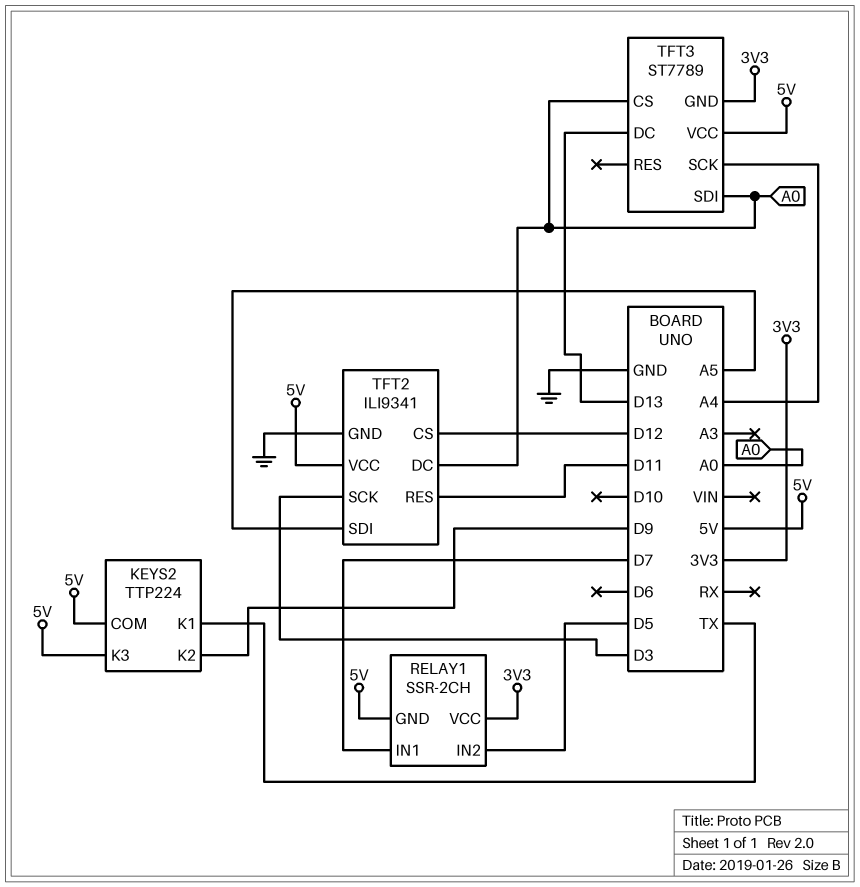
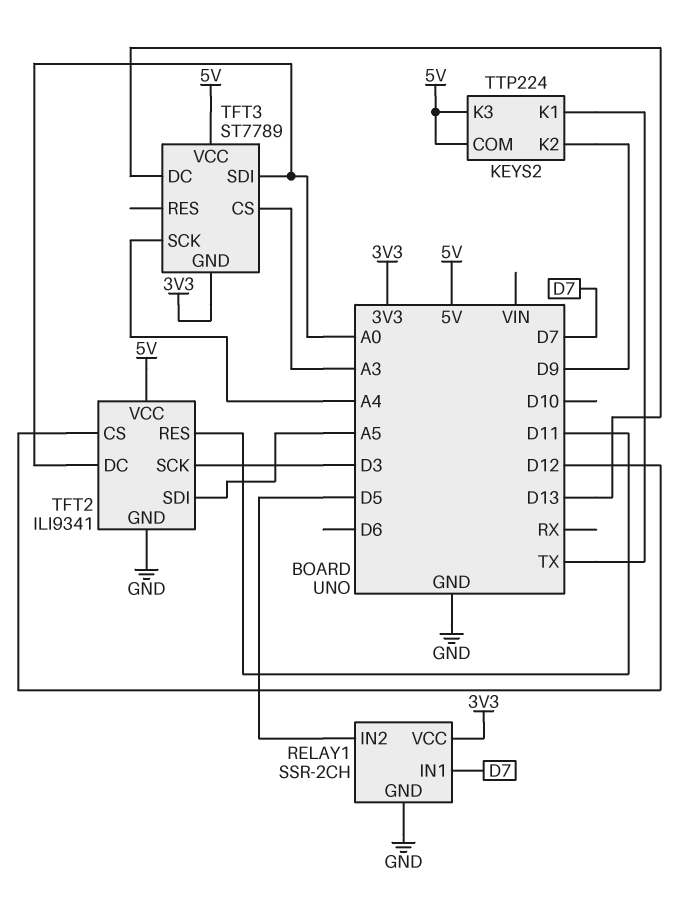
RELAY1 pin GND: 5V -> GND
TFT3 pin CS: A0 -> A3

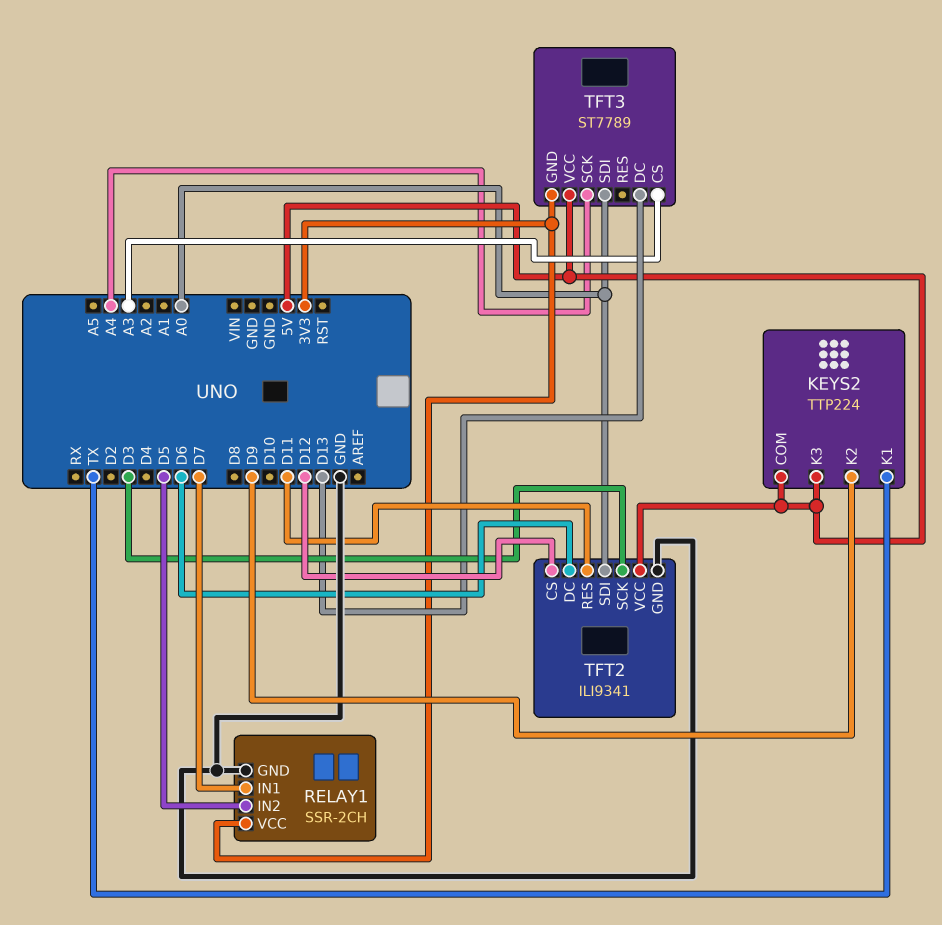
TFT2 pin DC: A0 -> D6
TFT2 pin SDI: A5 -> A0

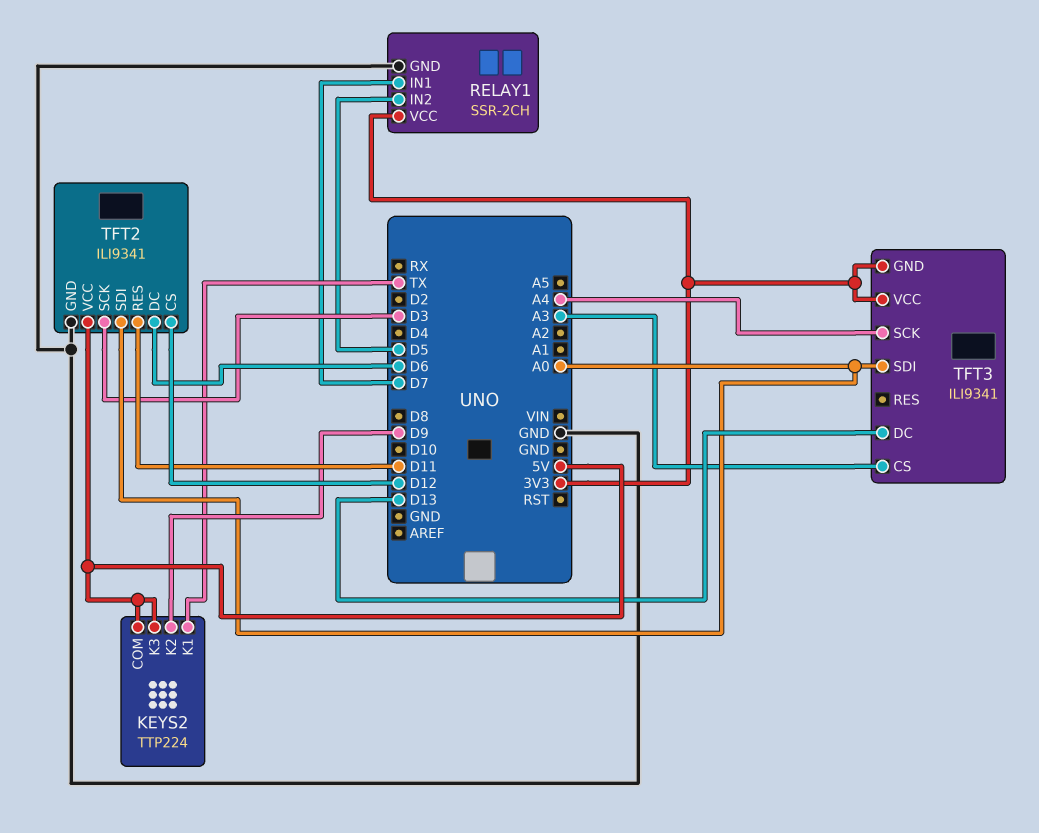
TFT3: ST7789 -> ILI9341
TFT3 pin VCC: 5V -> 3V3

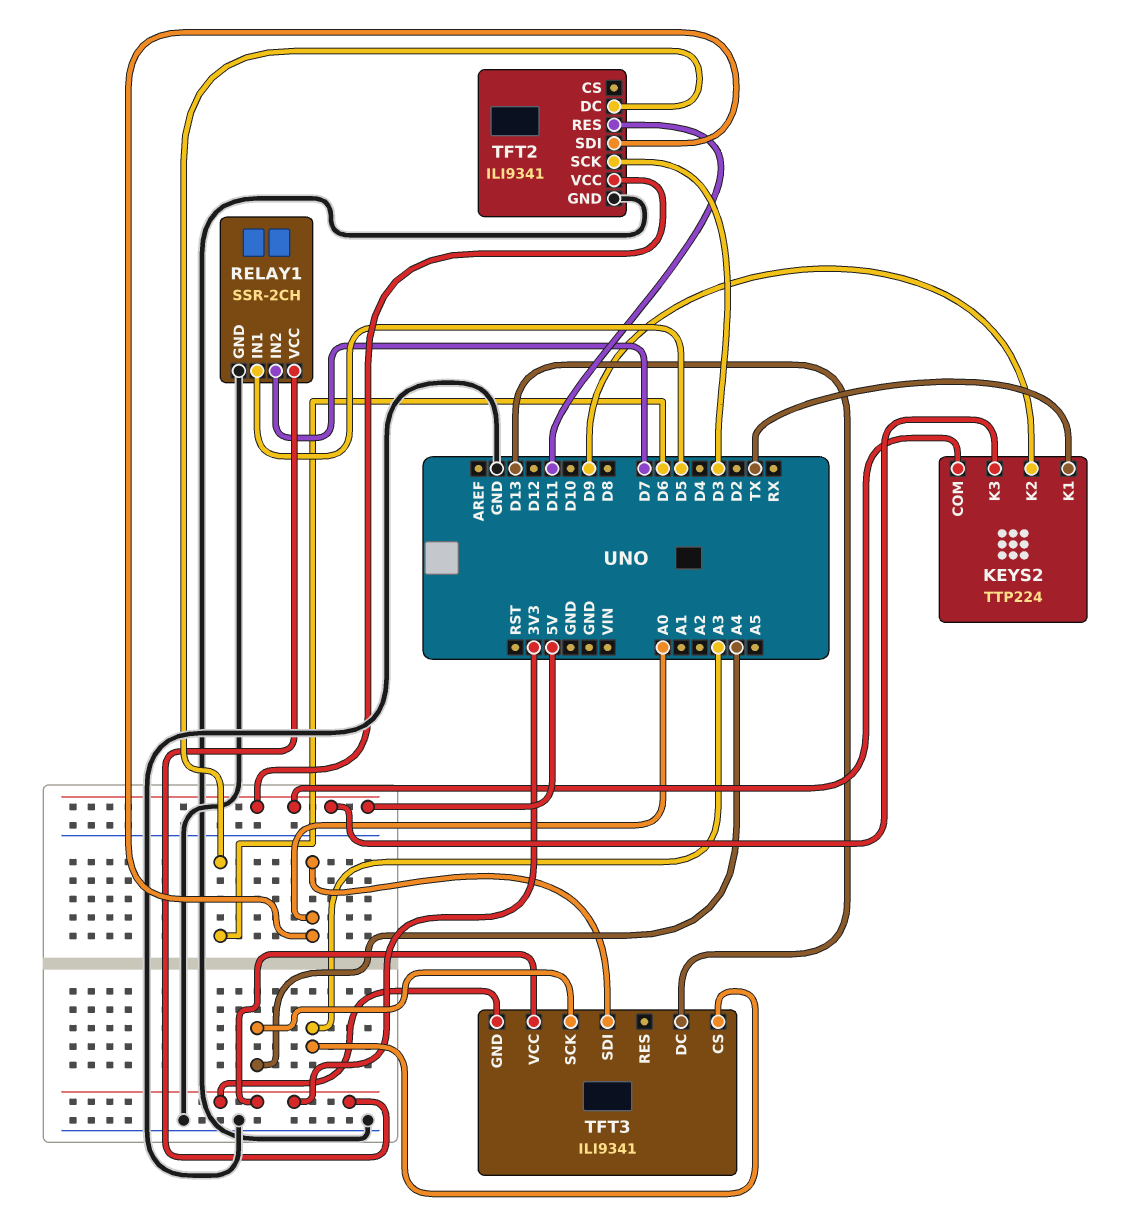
RELAY1 pin IN1: D7 -> D5
RELAY1 pin IN2: D5 -> D7
TFT2 pin CS: D12 -> none

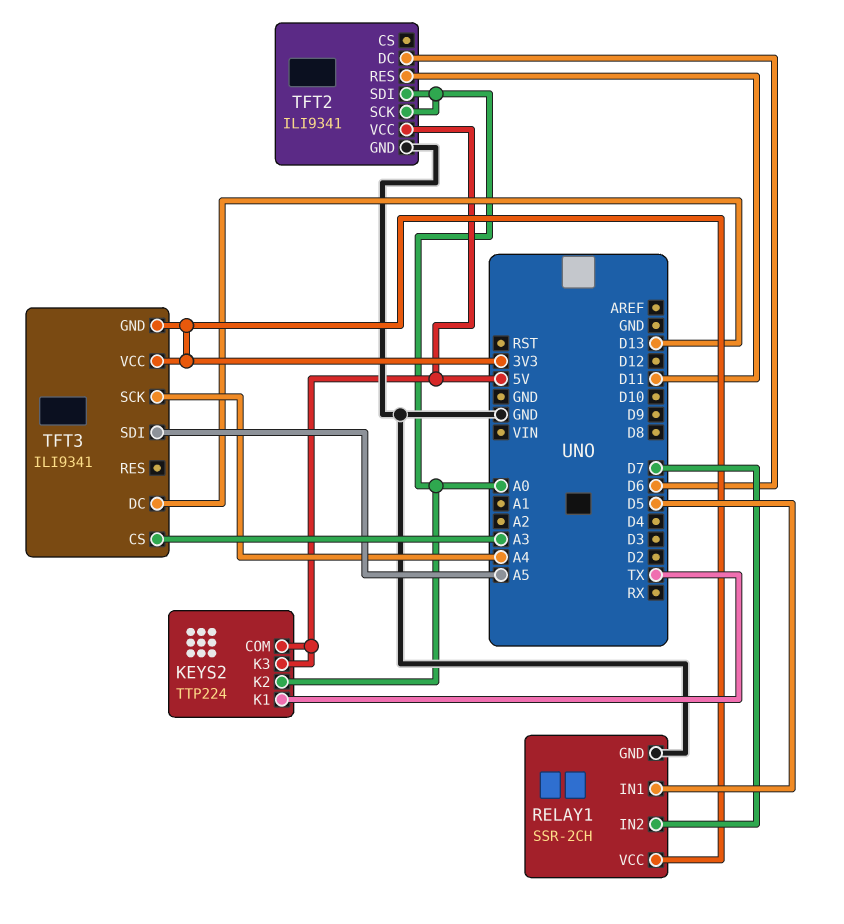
KEYS2 pin K2: D9 -> A0
TFT2 pin SCK: D3 -> A0
TFT3 pin SDI: A0 -> A5

